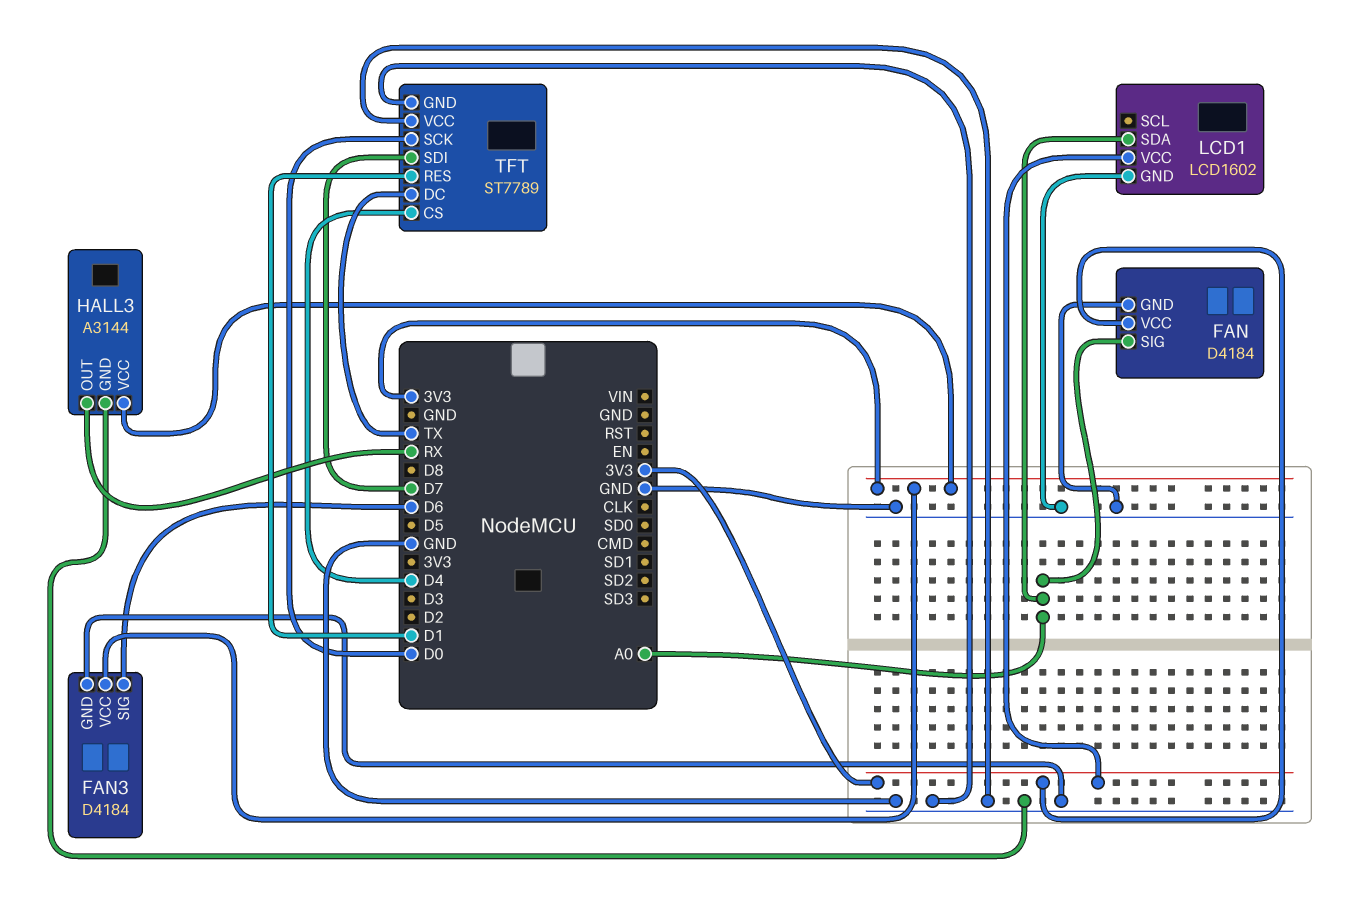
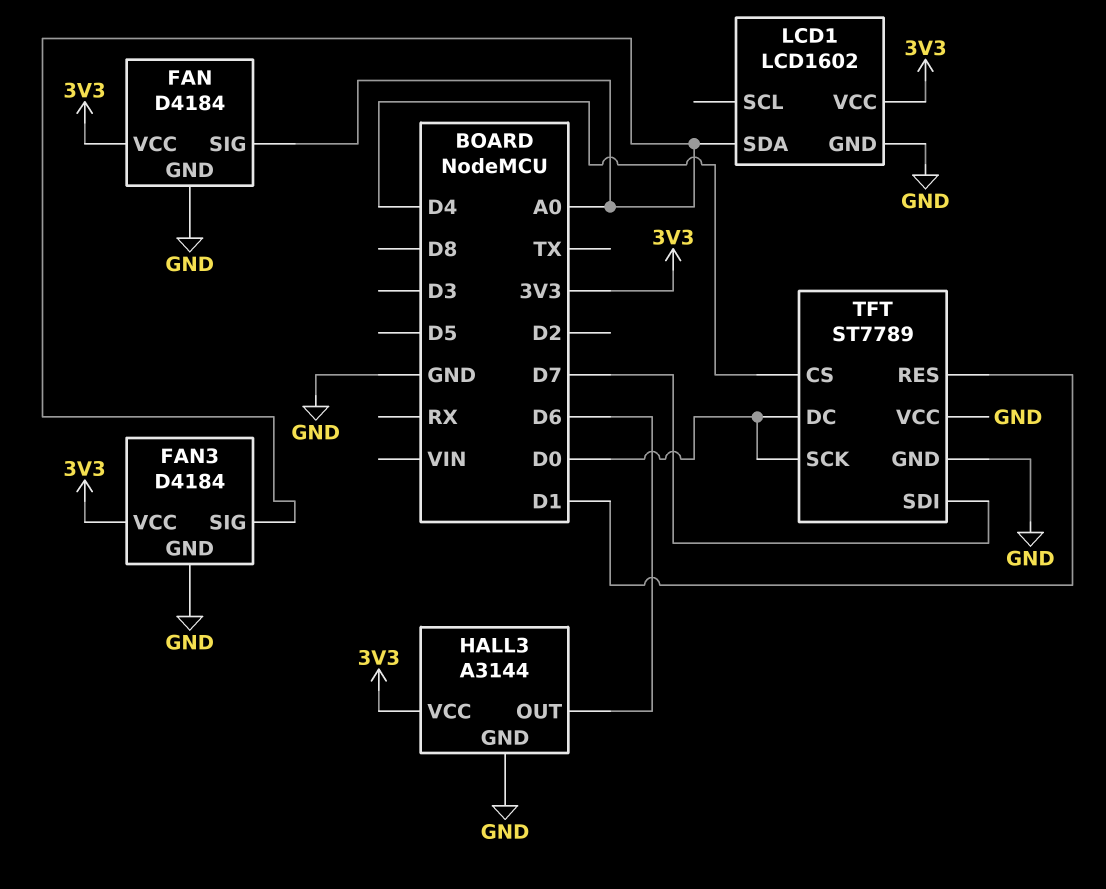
FAN3 pin SIG: D6 -> A0
HALL3 pin OUT: RX -> D6
TFT pin DC: TX -> D0

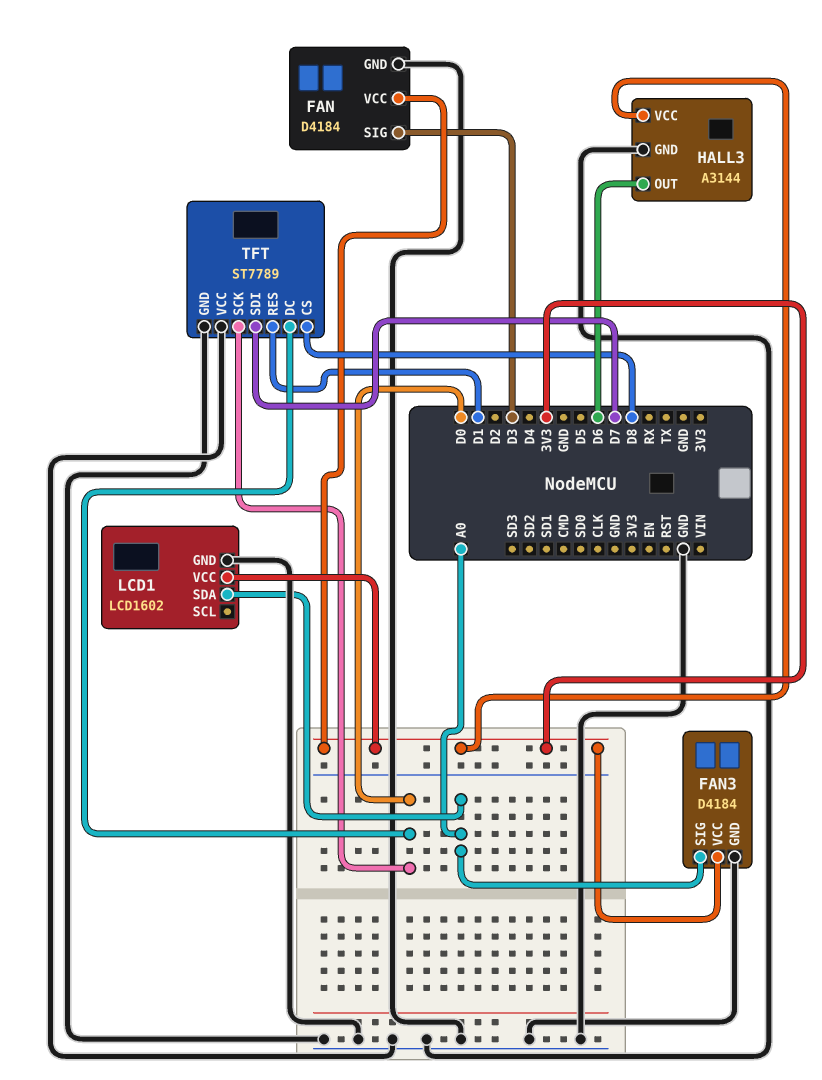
FAN pin SIG: A0 -> D3
TFT pin CS: D4 -> D8

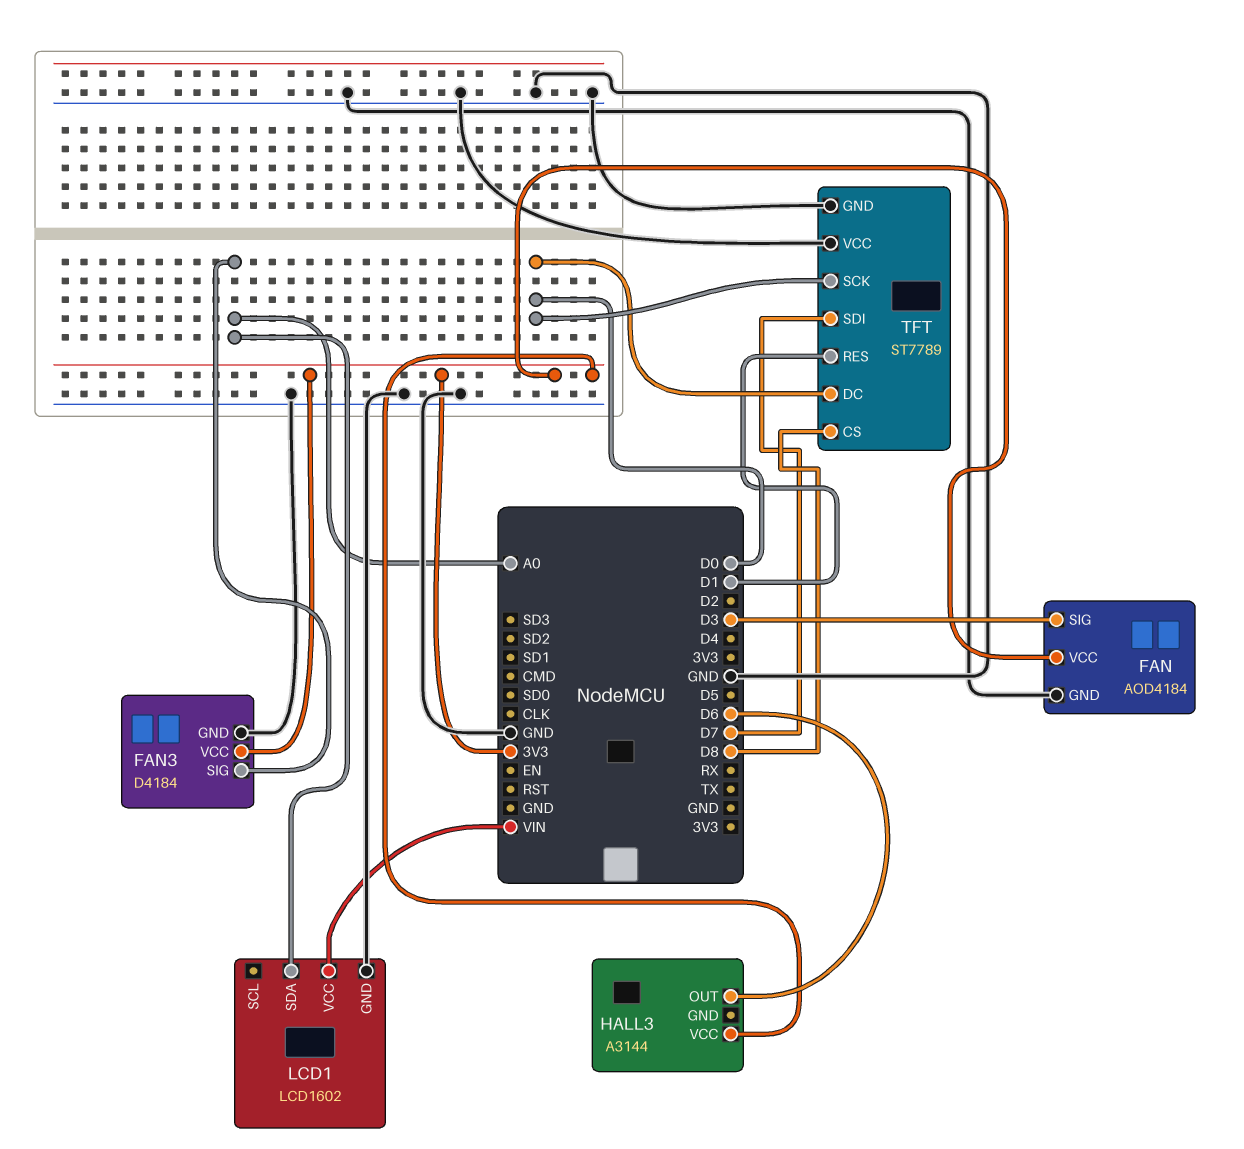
FAN: D4184 -> AOD4184
HALL3 pin GND: GND -> none
LCD1 pin VCC: 3V3 -> VIN

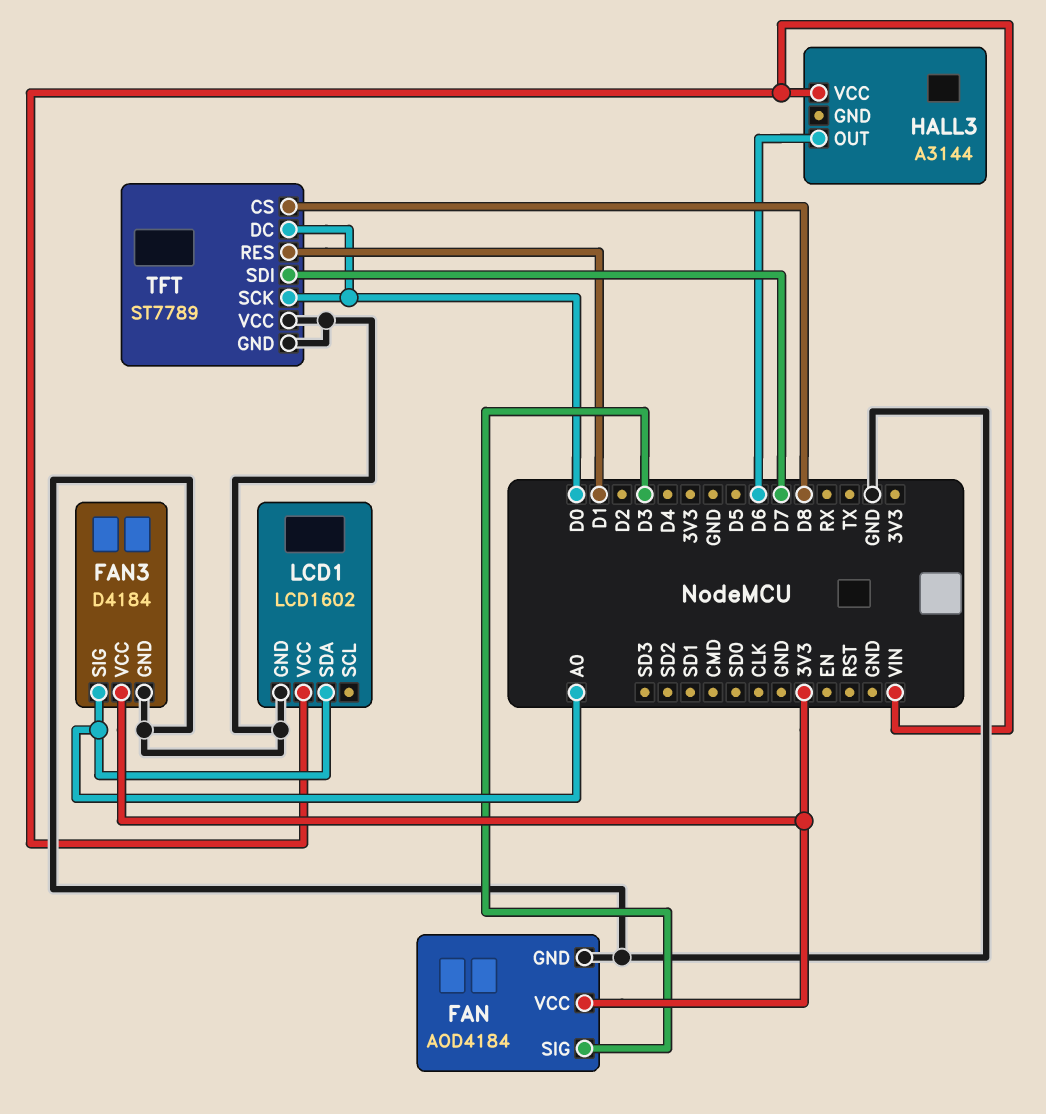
HALL3 pin VCC: 3V3 -> VIN

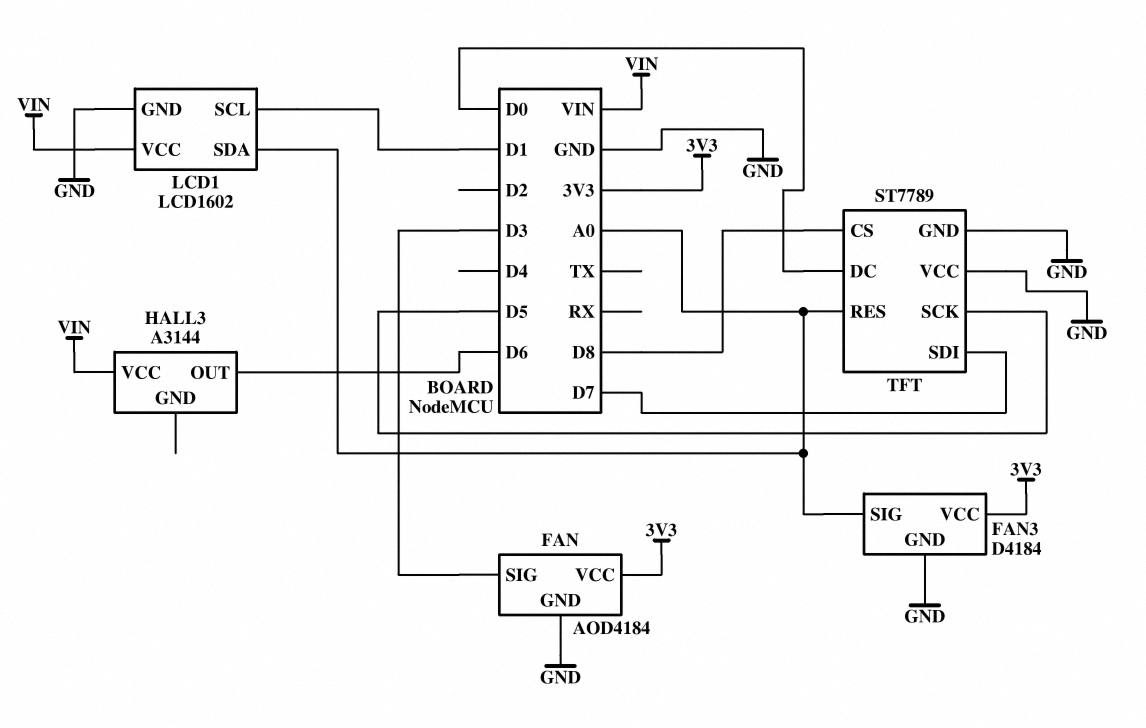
LCD1 pin SCL: none -> D1
TFT pin RES: D1 -> A0
TFT pin SCK: D0 -> D5

